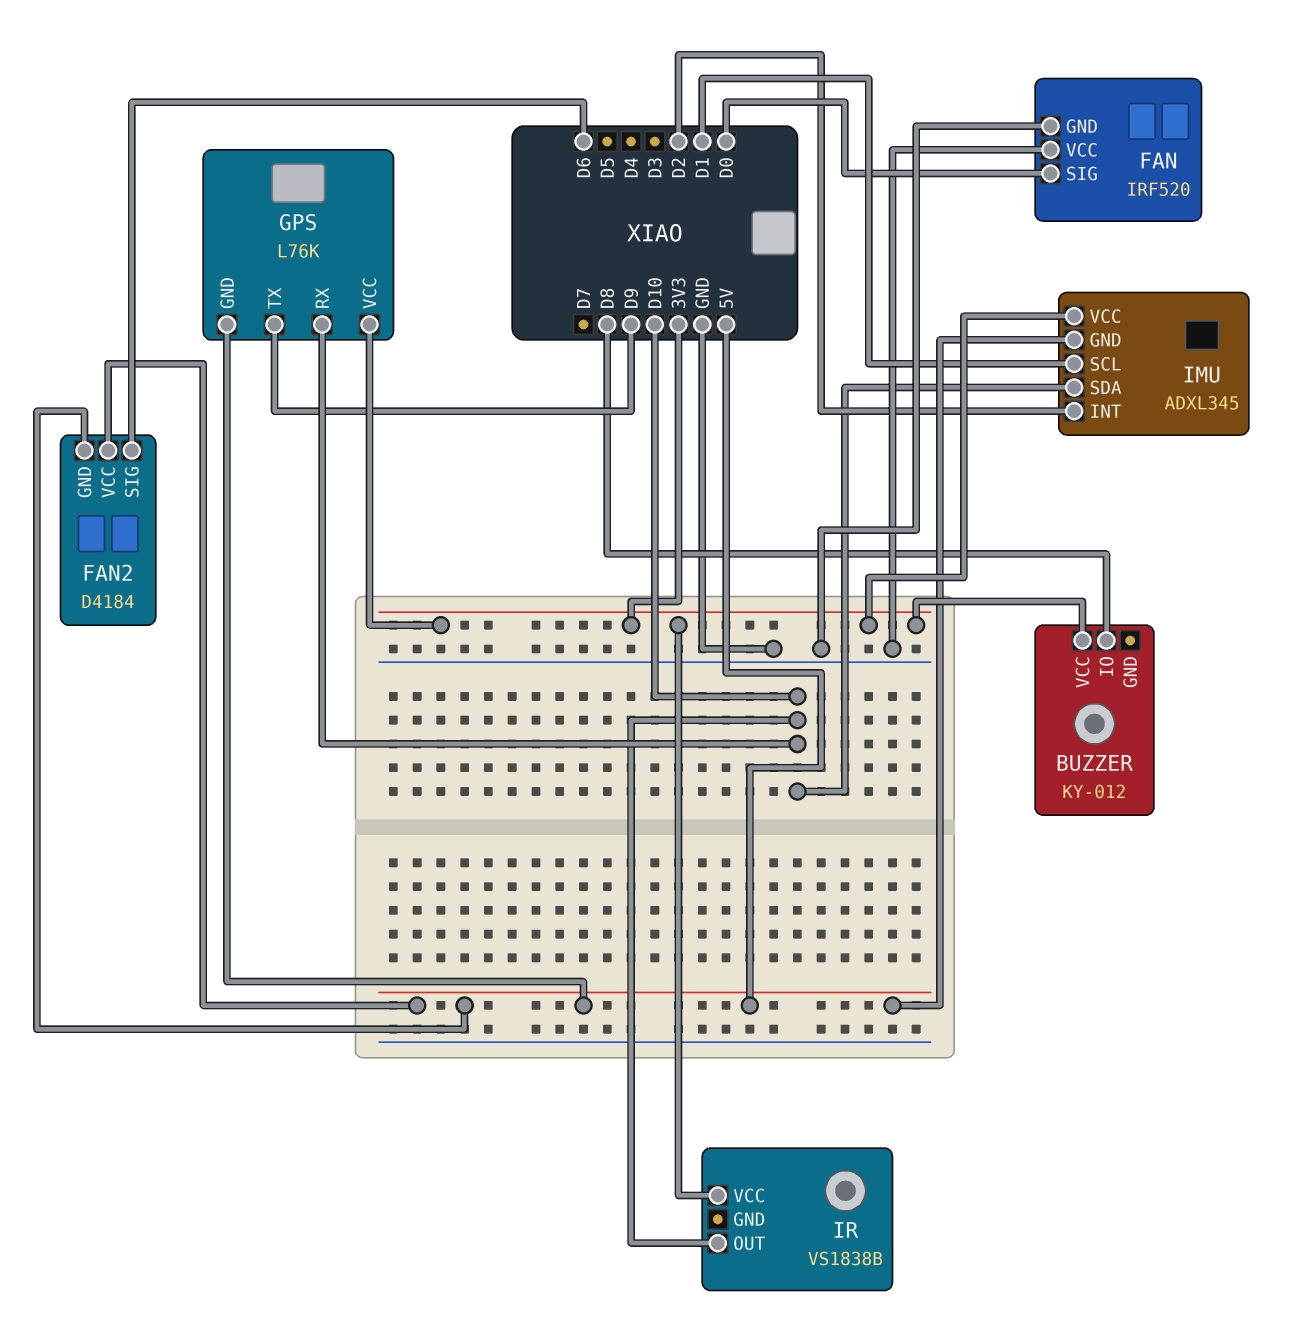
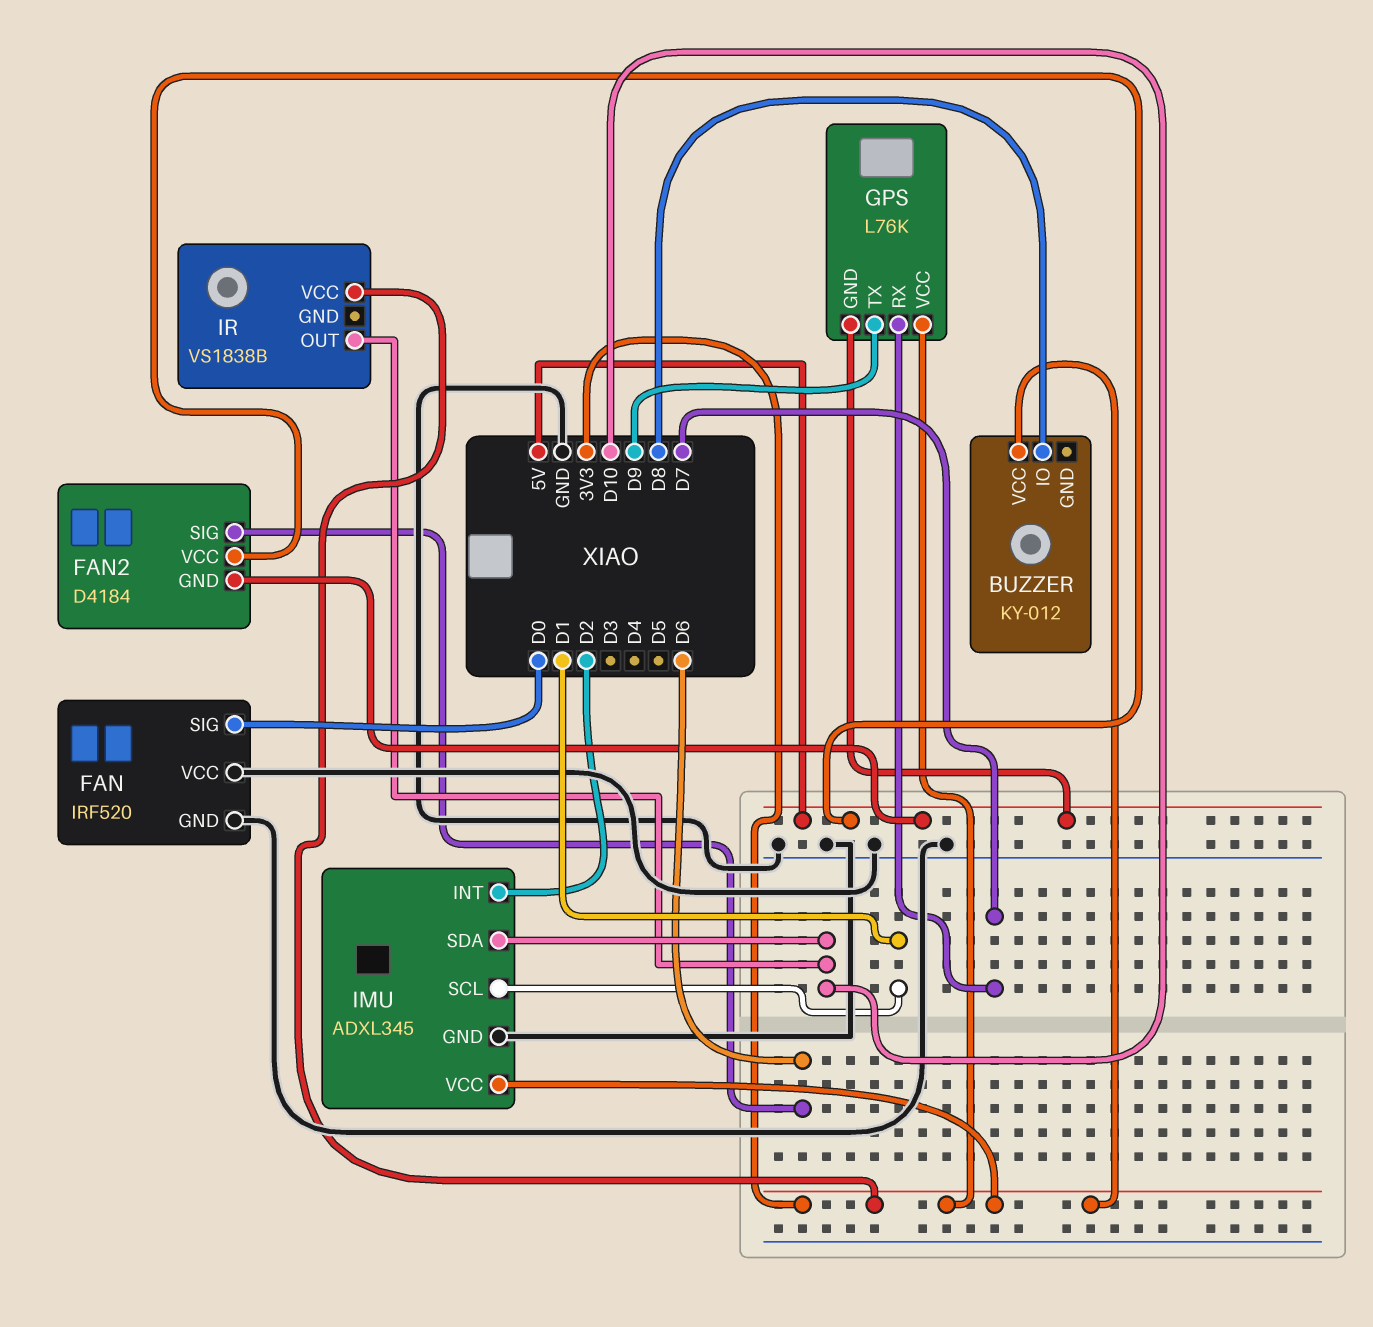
GPS pin RX: D10 -> D7
IMU pin GND: 5V -> GND

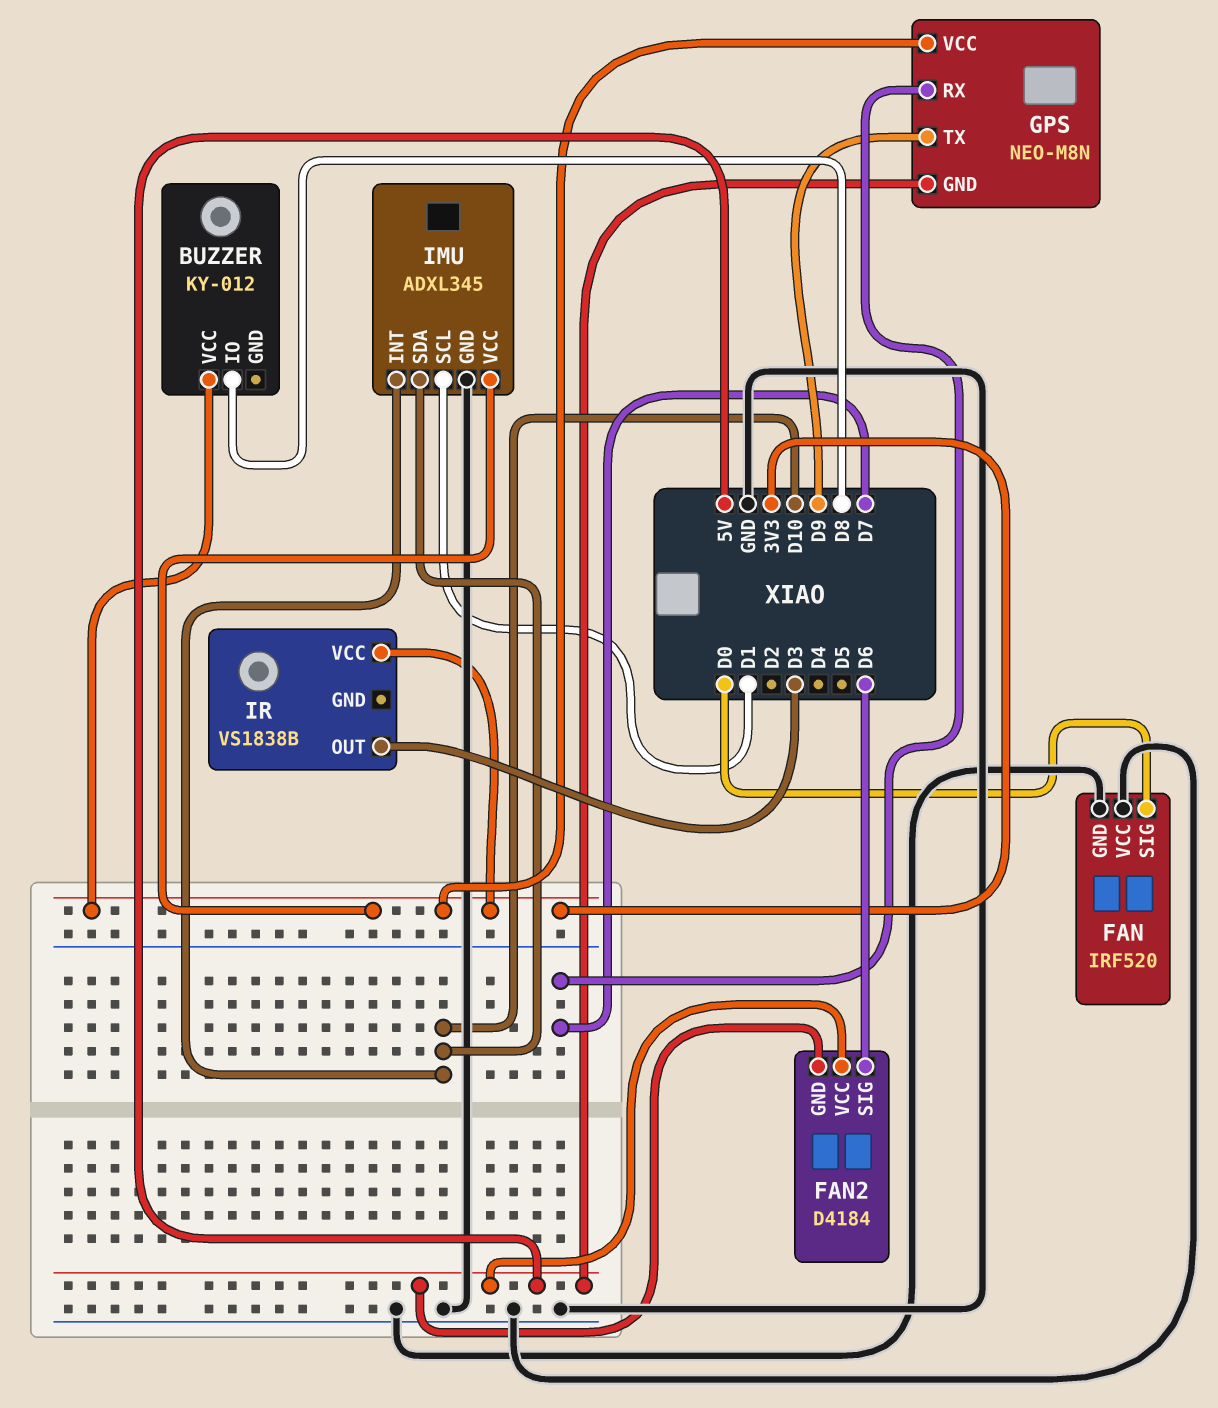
GPS: L76K -> NEO-M8N
IMU pin INT: D2 -> D10
IR pin OUT: D10 -> D3

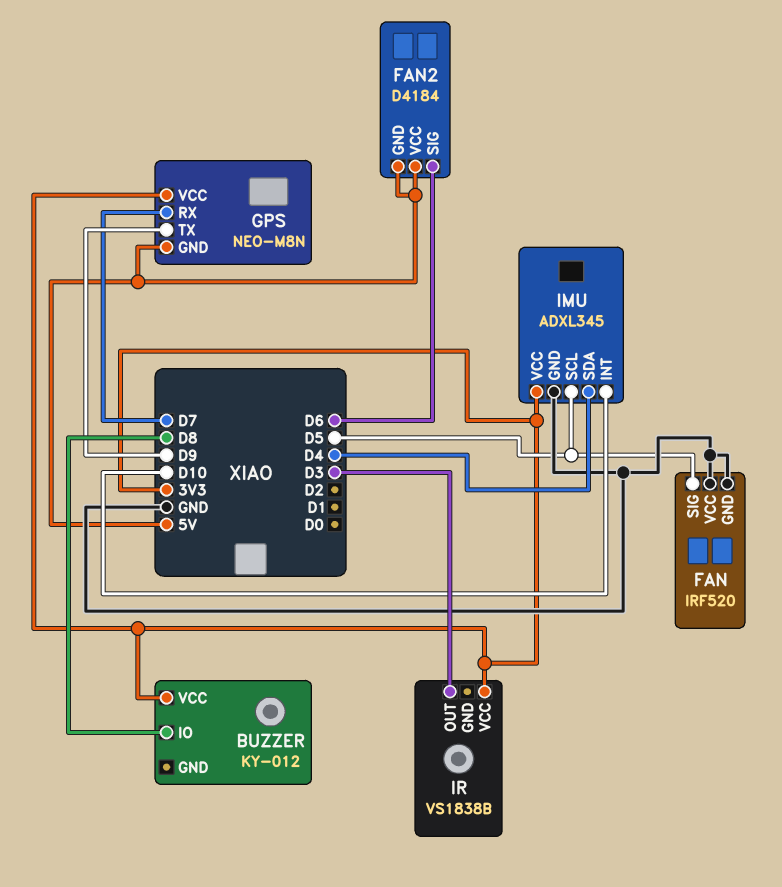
FAN pin SIG: D0 -> D5
IMU pin SCL: D1 -> D5
IMU pin SDA: D10 -> D4

